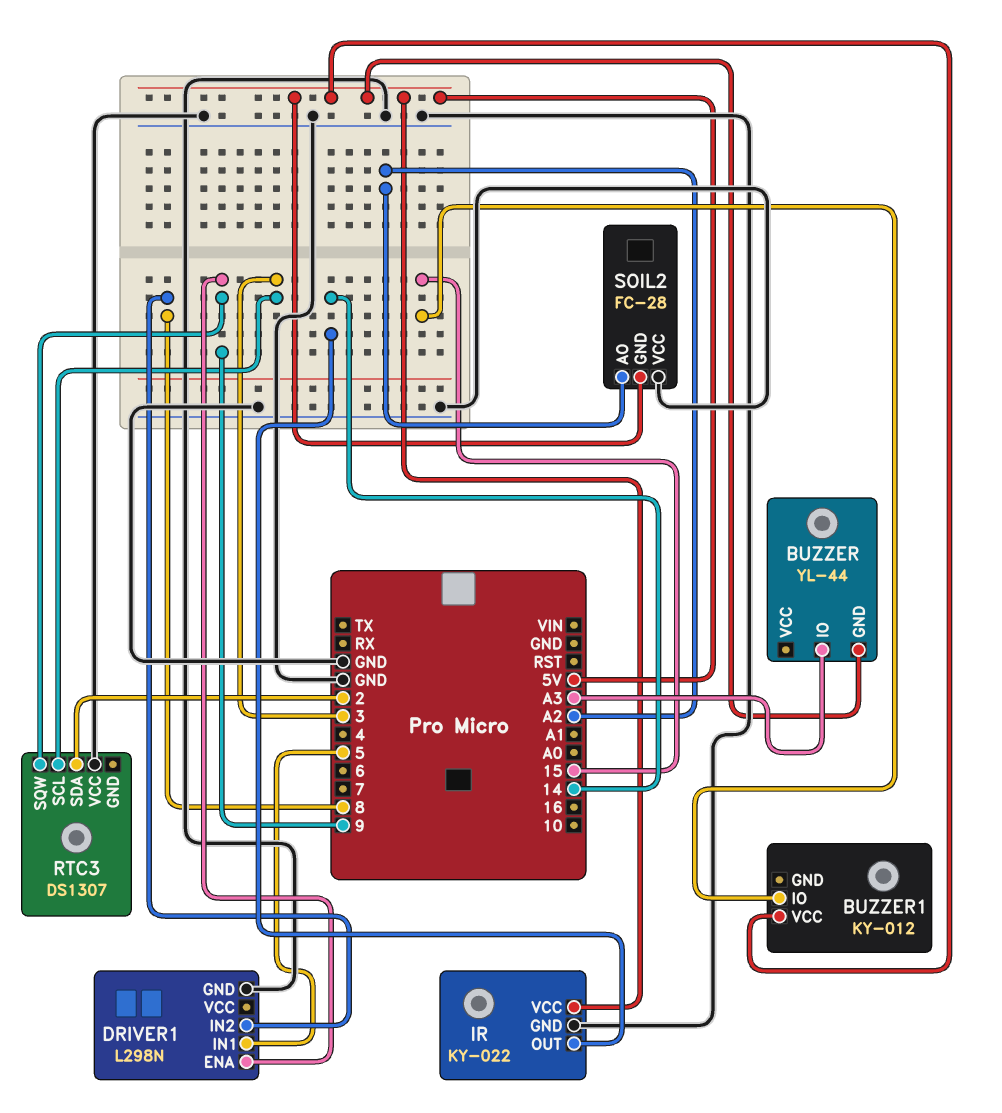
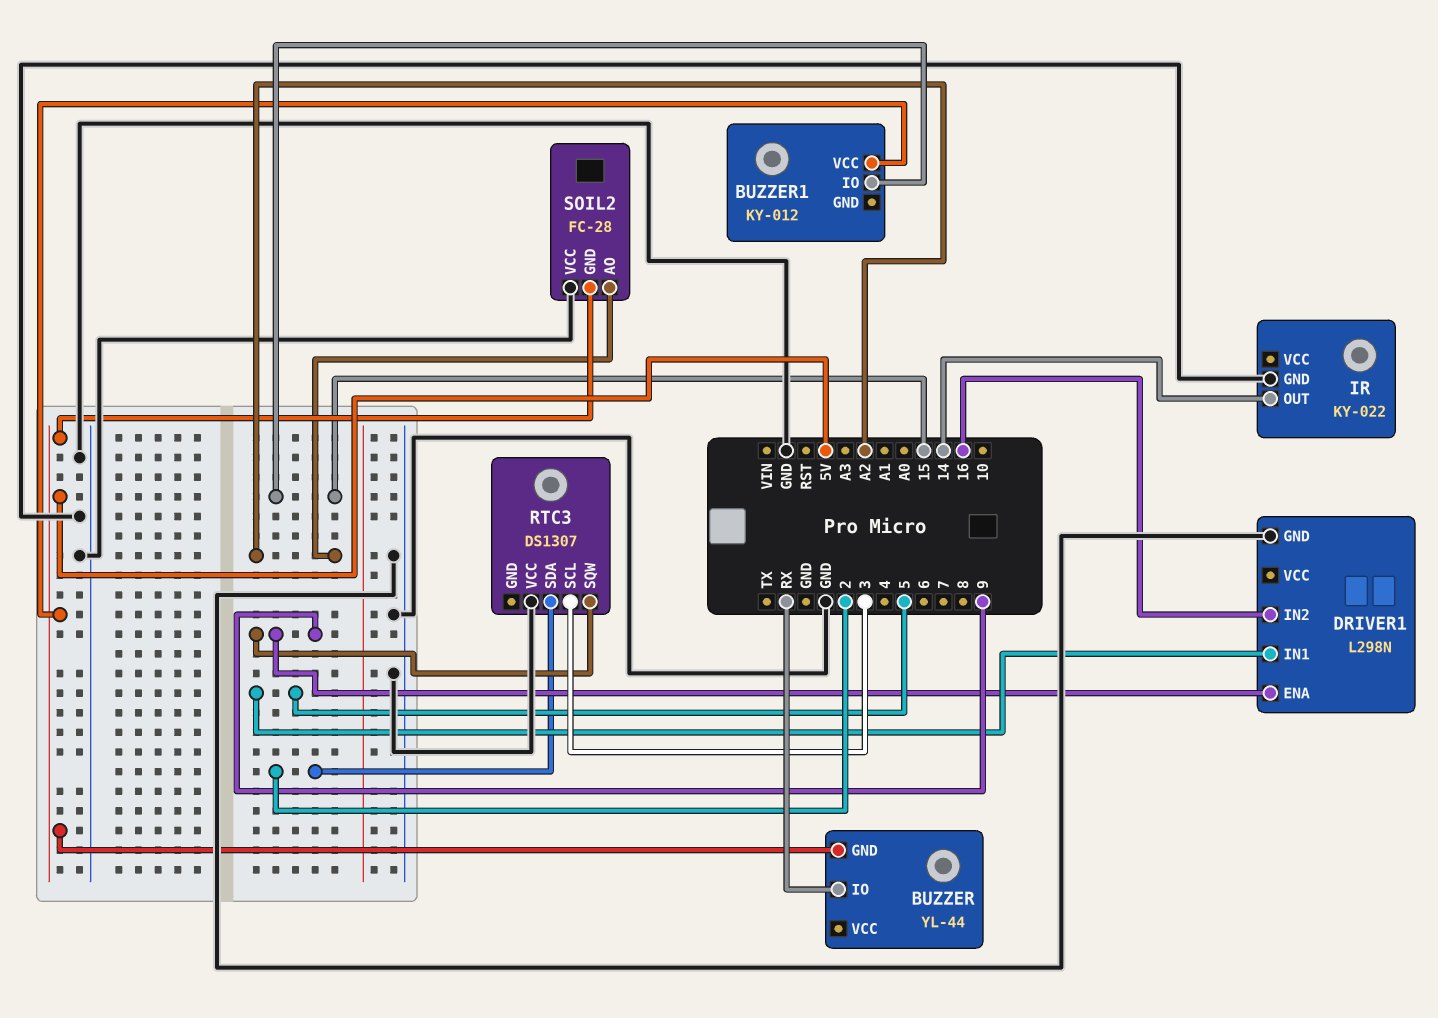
BUZZER pin IO: A3 -> RX
DRIVER1 pin IN2: 8 -> 16
IR pin VCC: 5V -> none

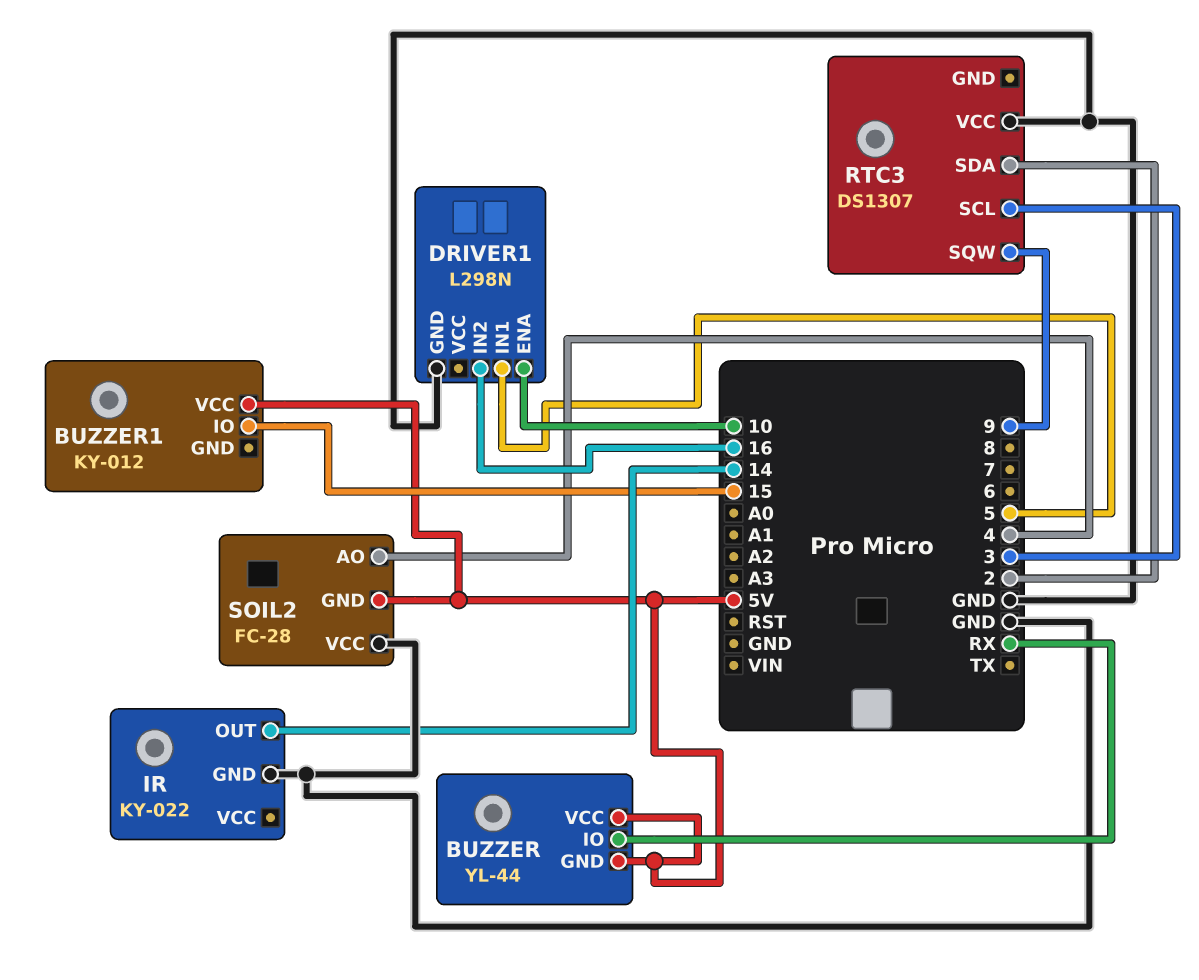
BUZZER pin VCC: none -> 5V
DRIVER1 pin ENA: 9 -> 10
SOIL2 pin AO: A2 -> 4

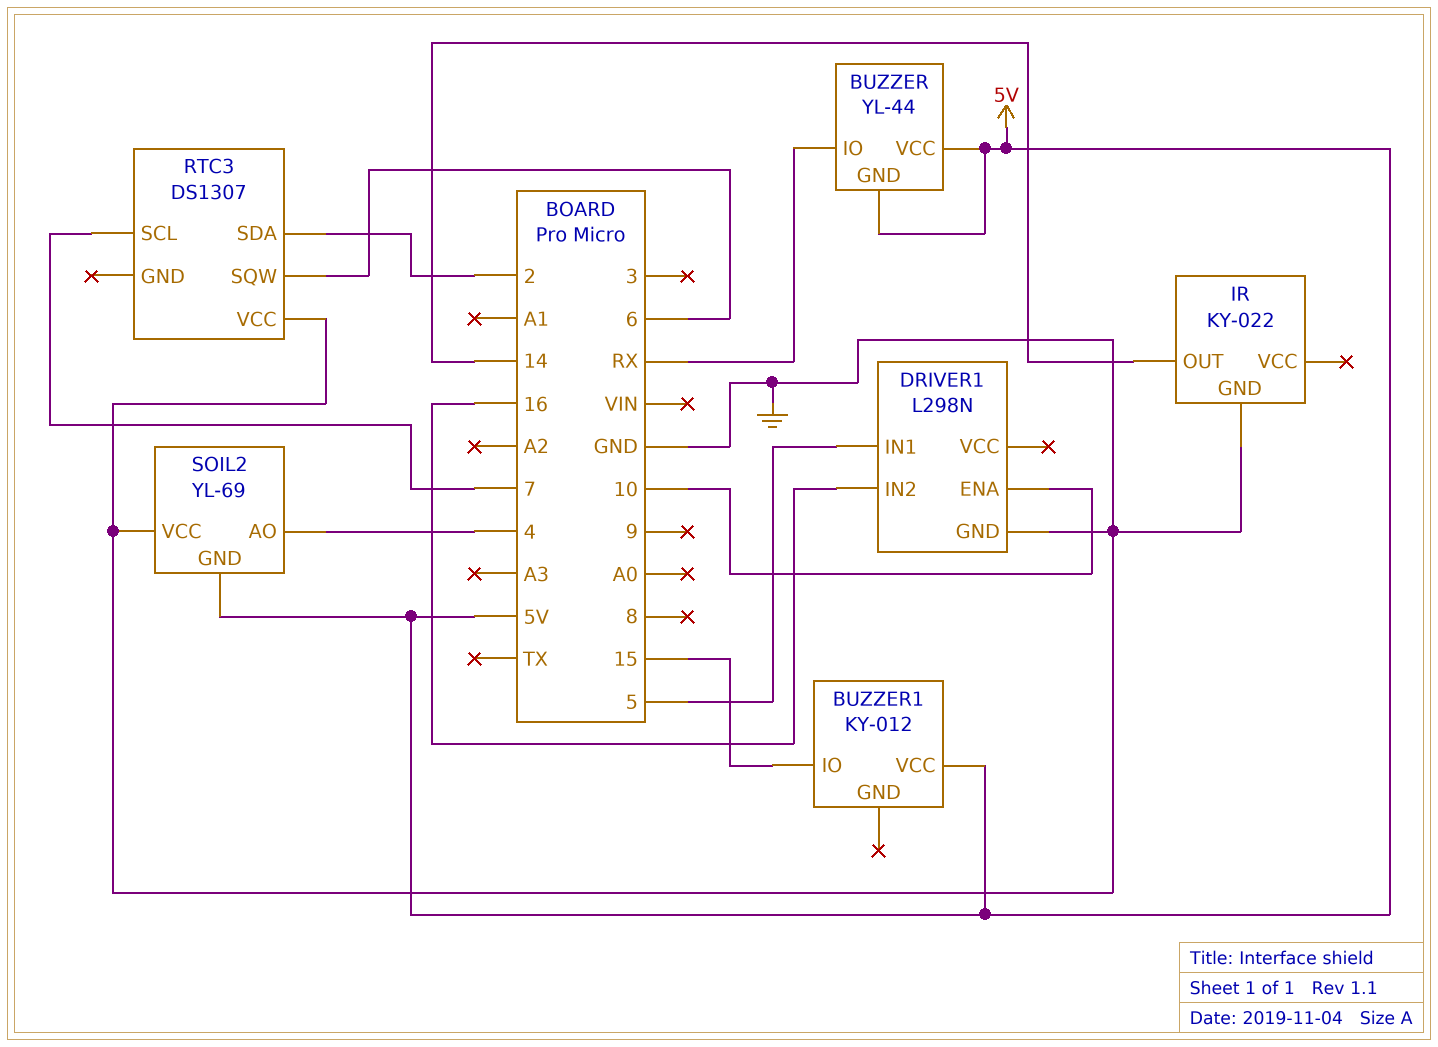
RTC3 pin SCL: 3 -> 7
RTC3 pin SQW: 9 -> 6
SOIL2: FC-28 -> YL-69

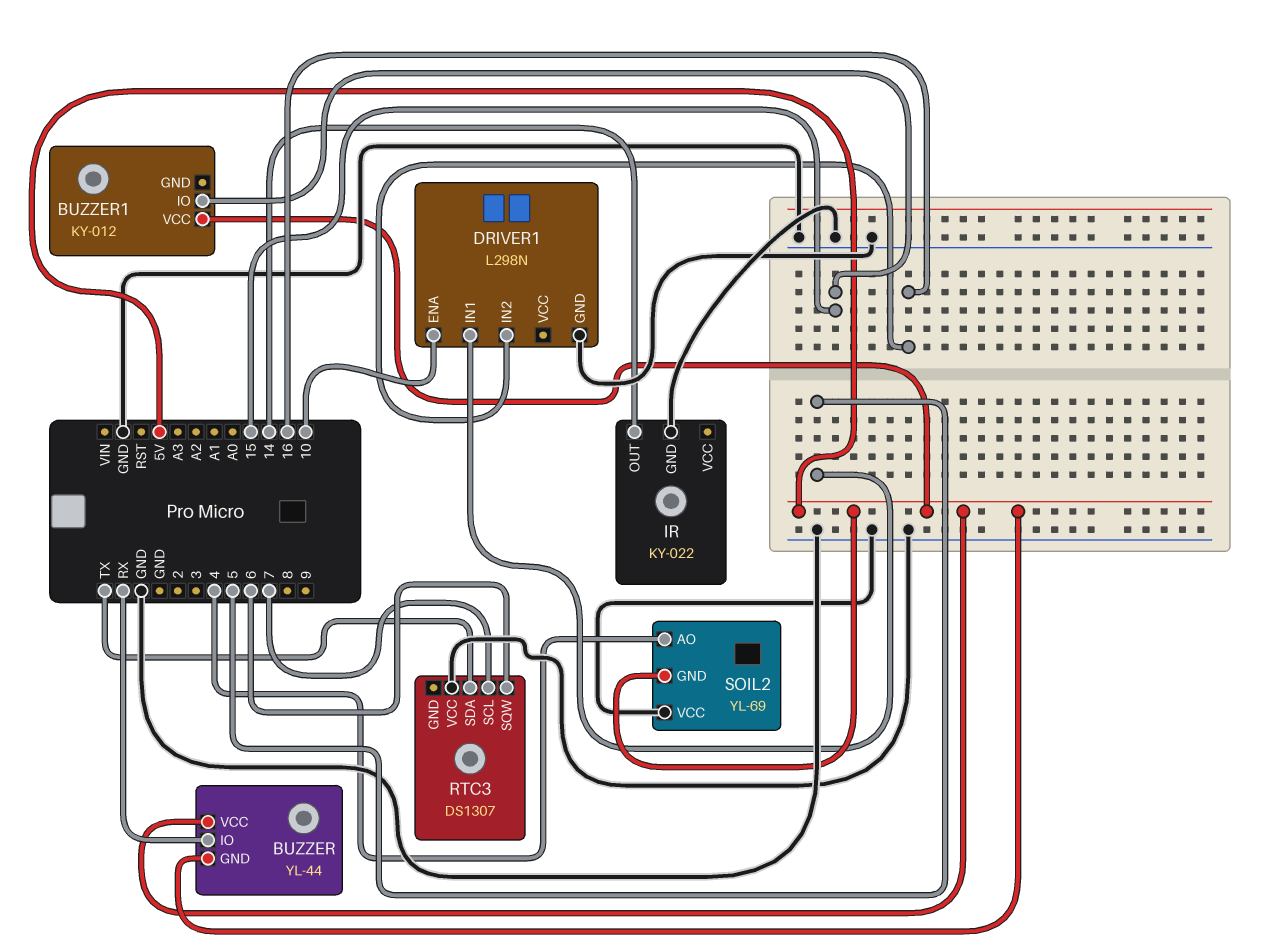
RTC3 pin SDA: 2 -> TX

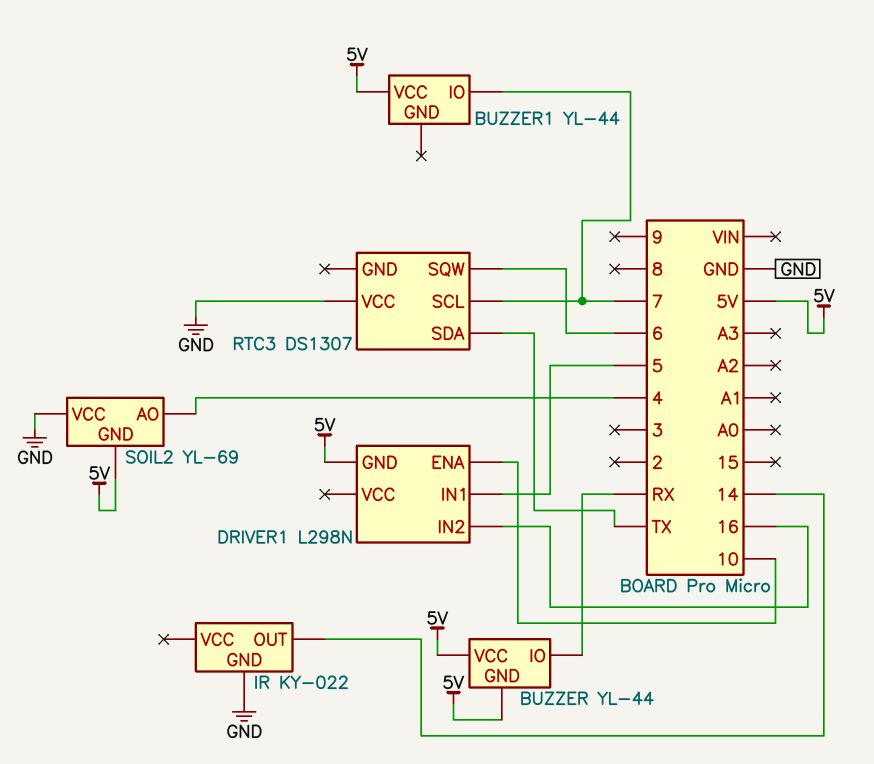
BUZZER1: KY-012 -> YL-44
BUZZER1 pin IO: 15 -> 7
DRIVER1 pin GND: GND -> 5V

